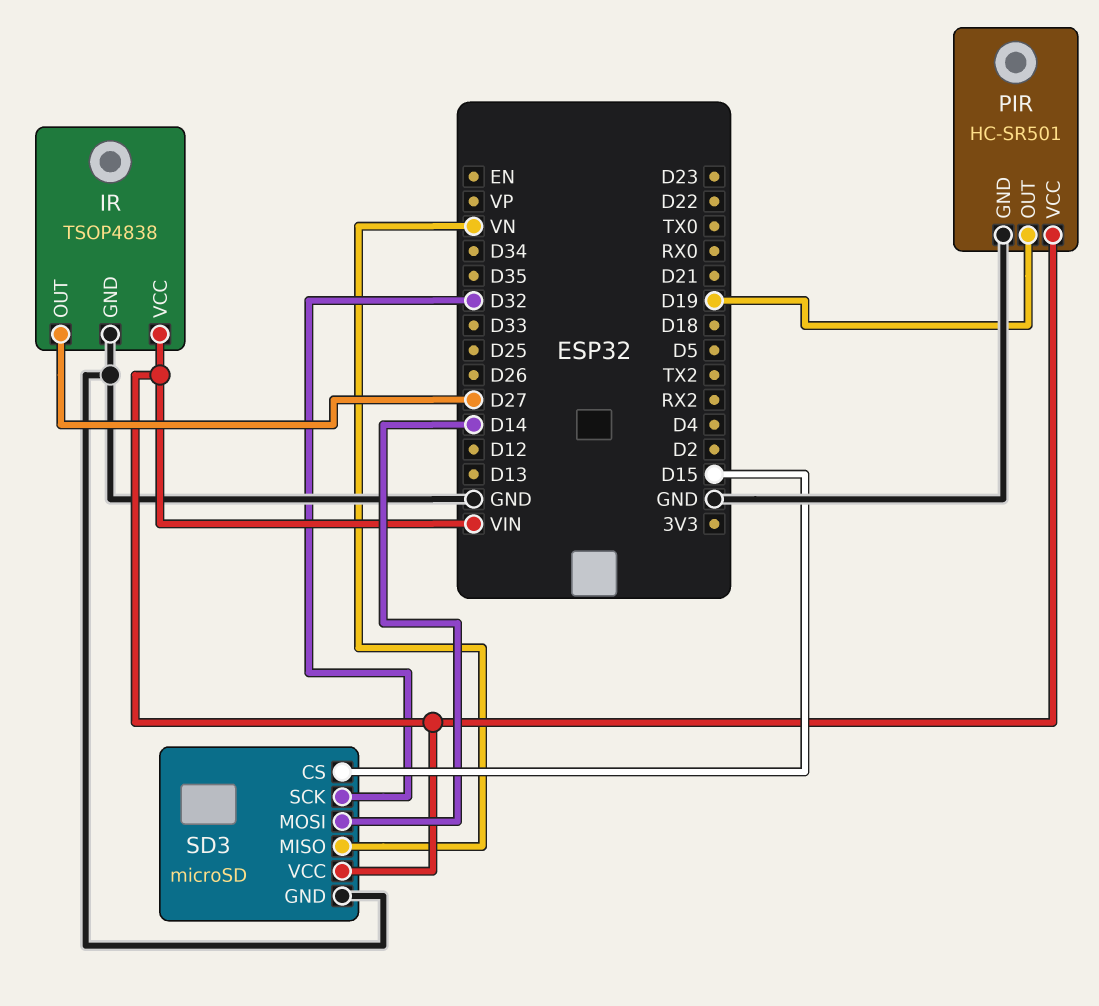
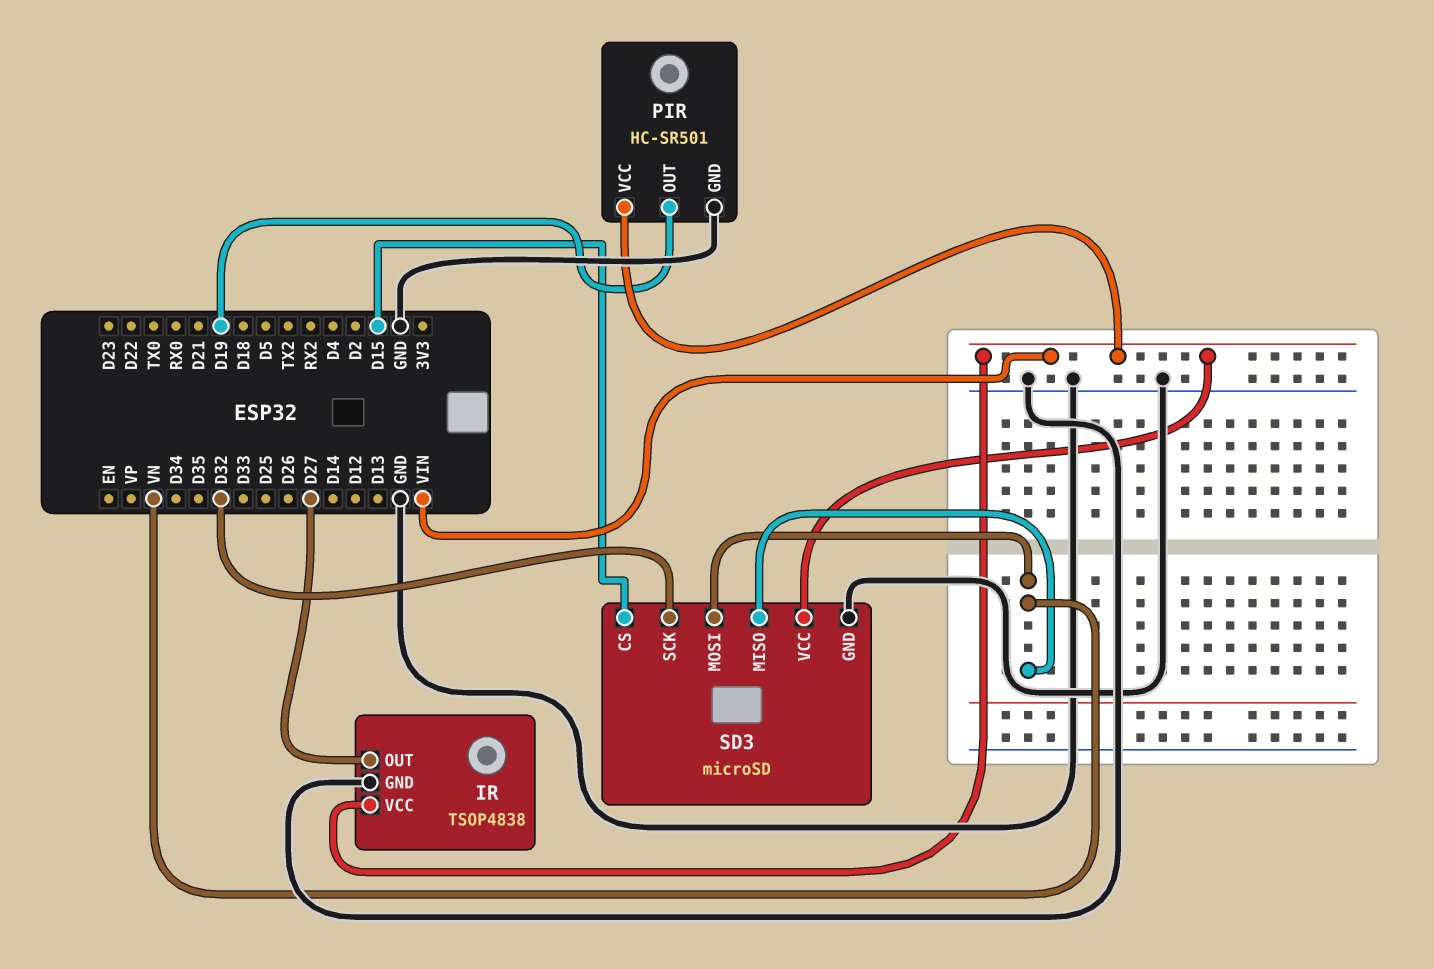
SD3 pin MOSI: D14 -> VN

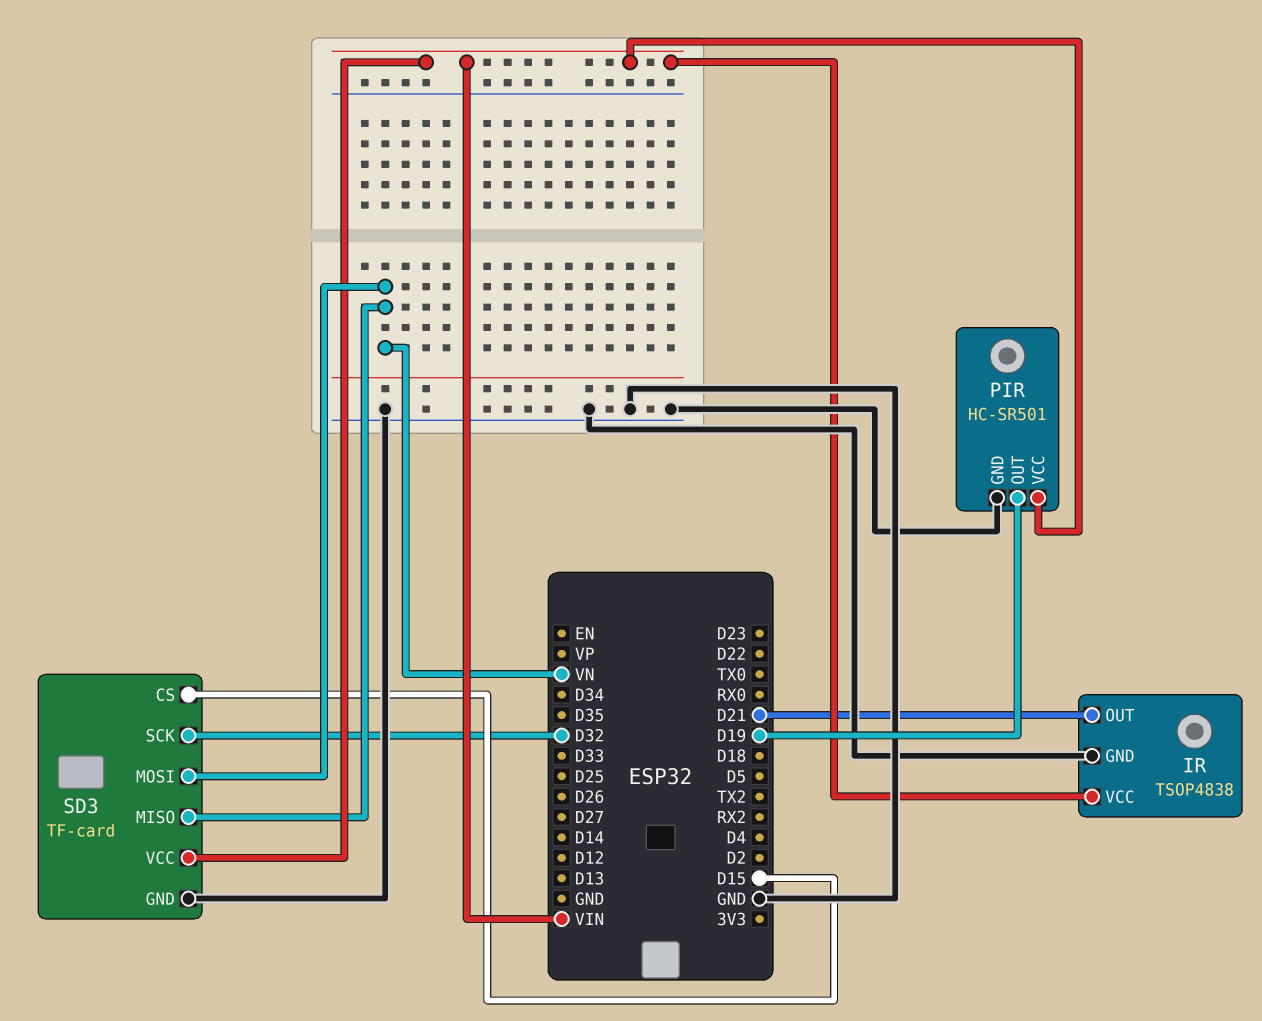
IR pin OUT: D27 -> D21
SD3: microSD -> TF-card

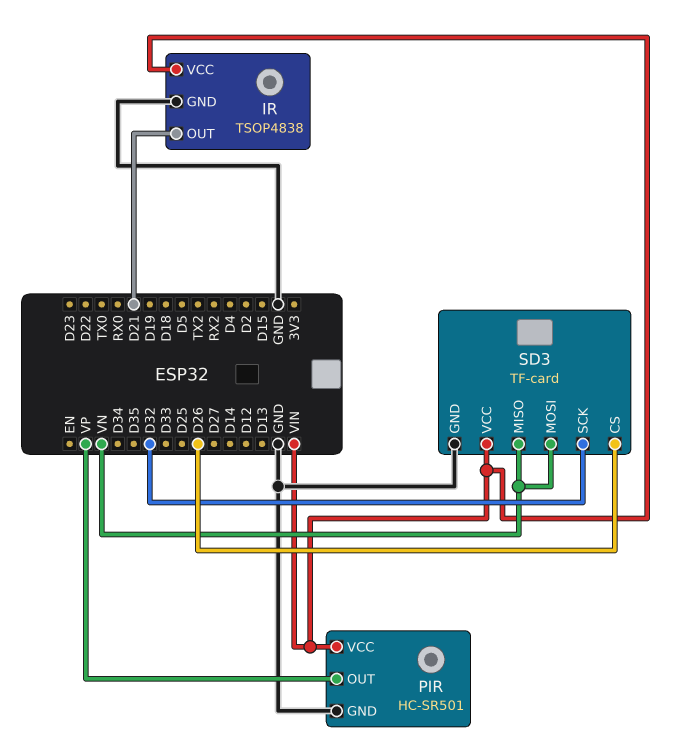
PIR pin OUT: D19 -> VP
SD3 pin CS: D15 -> D26

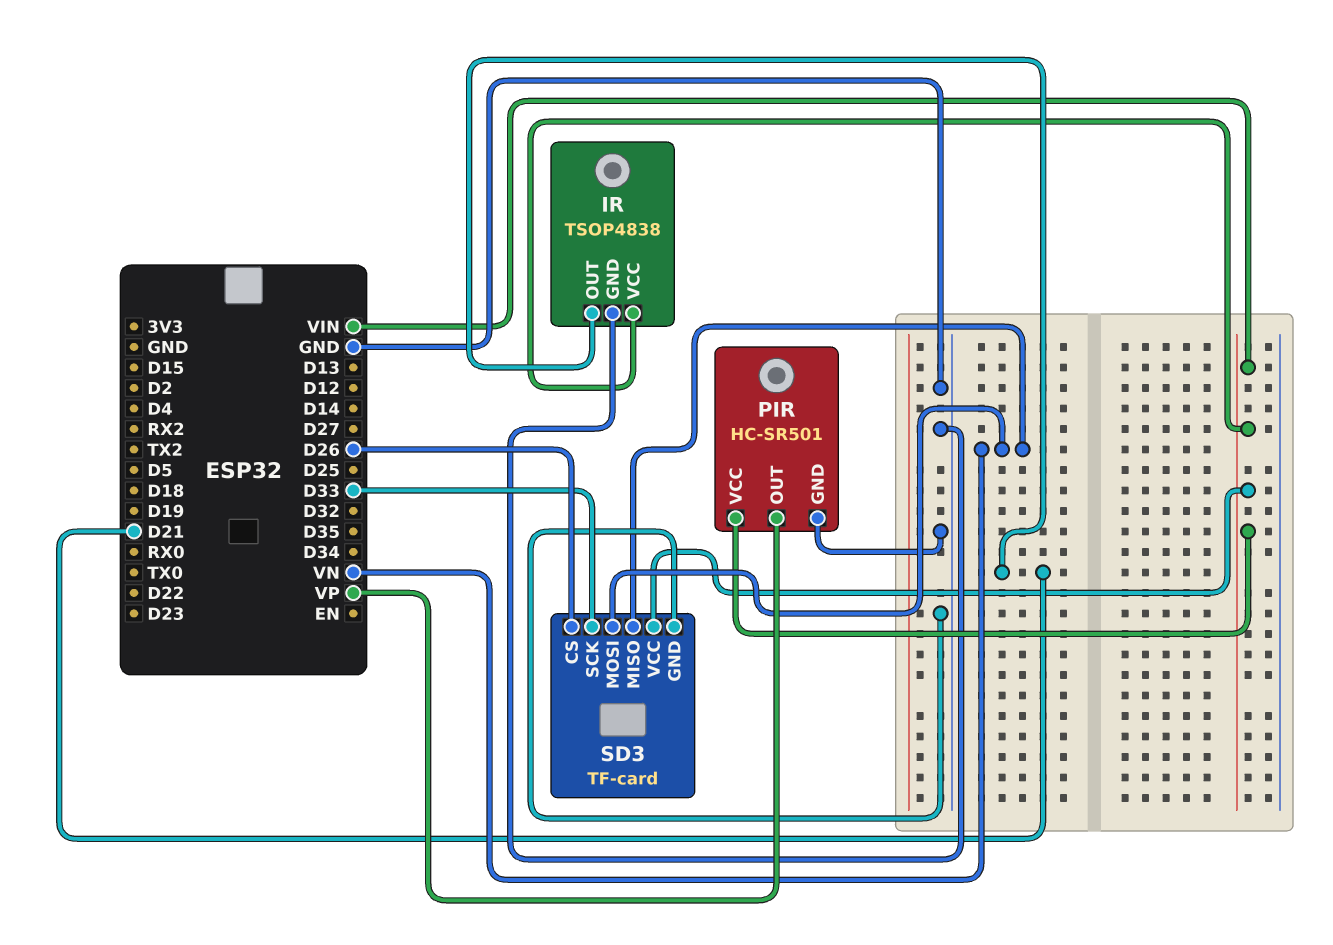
SD3 pin SCK: D32 -> D33

